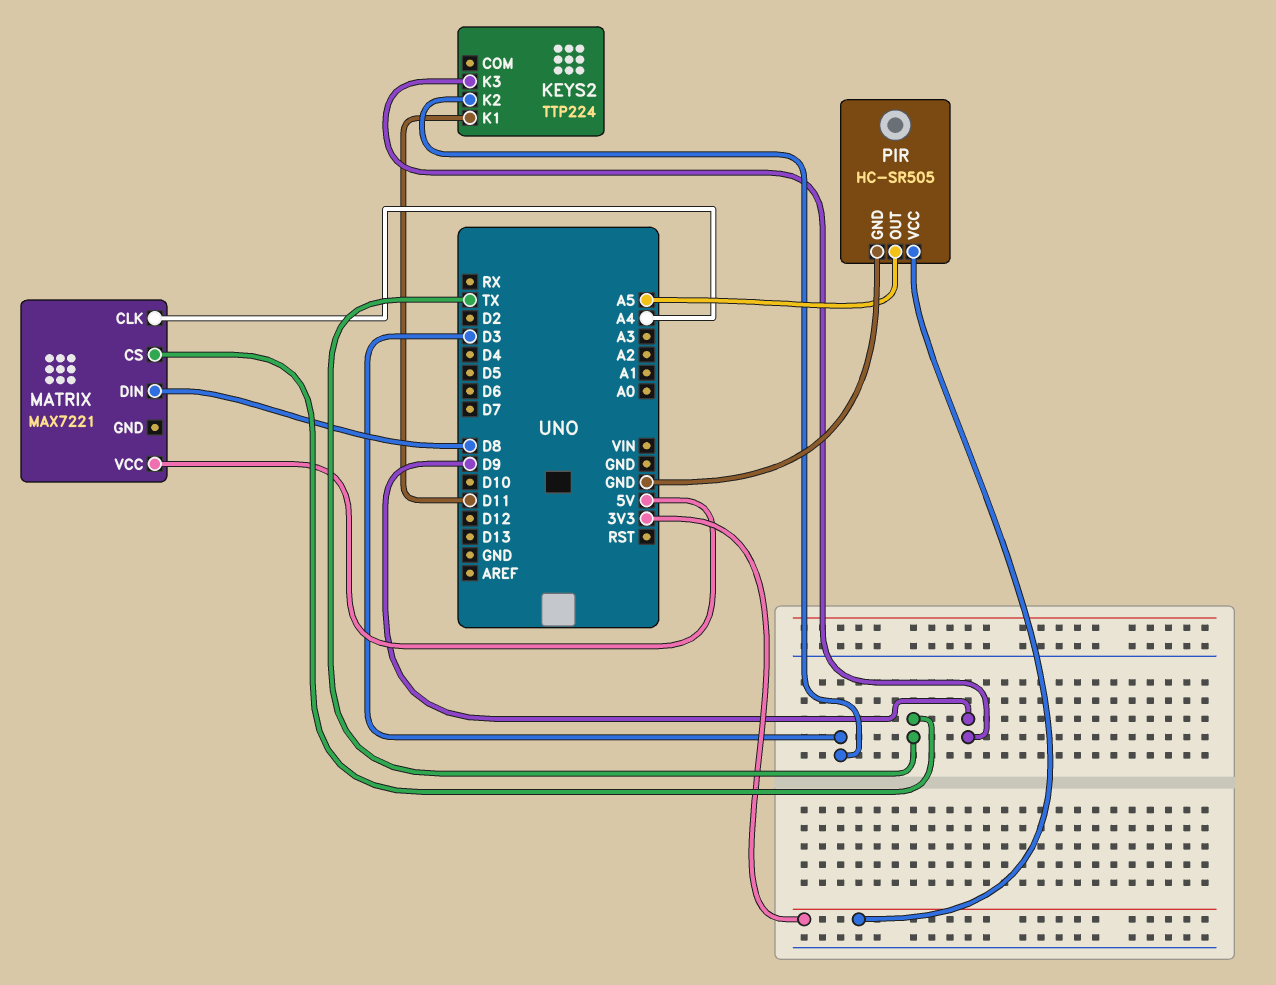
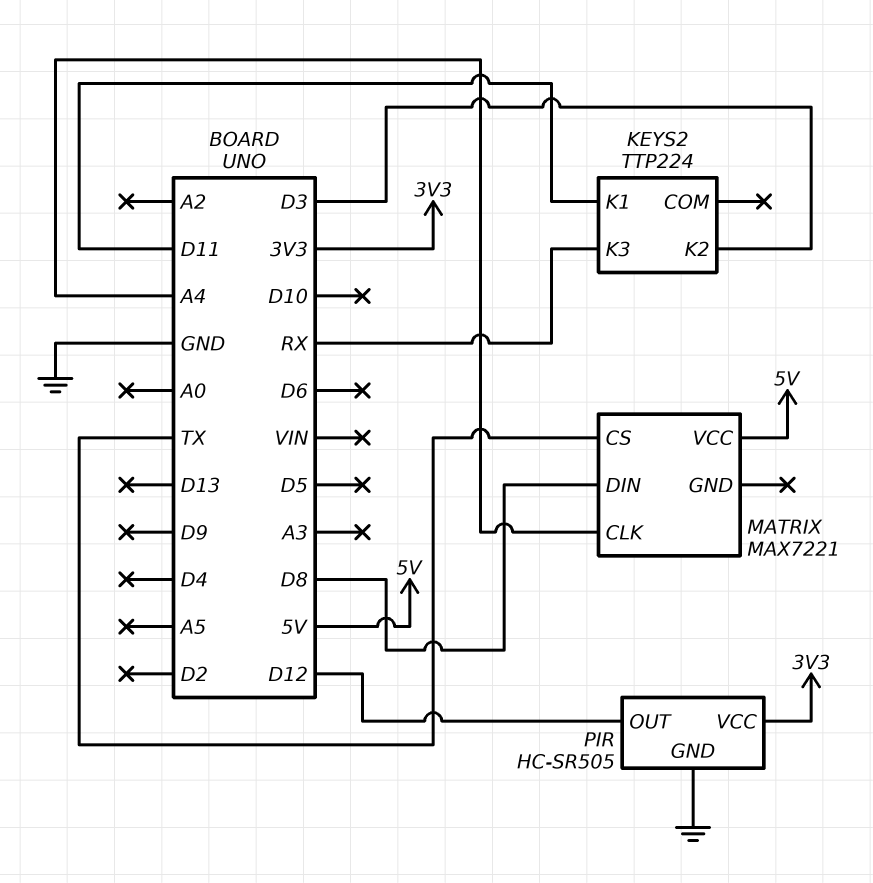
KEYS2 pin K3: D9 -> RX
PIR pin OUT: A5 -> D12

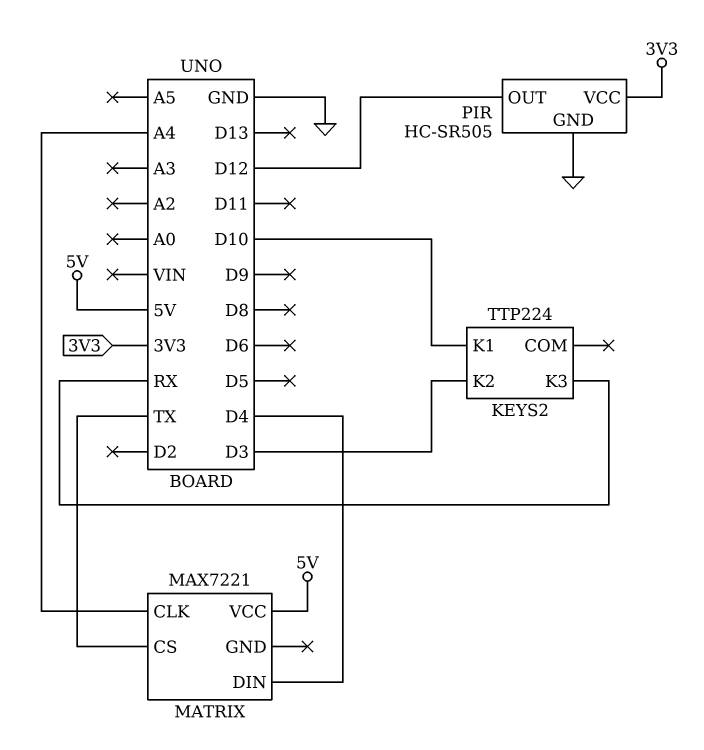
KEYS2 pin K1: D11 -> D10
MATRIX pin DIN: D8 -> D4

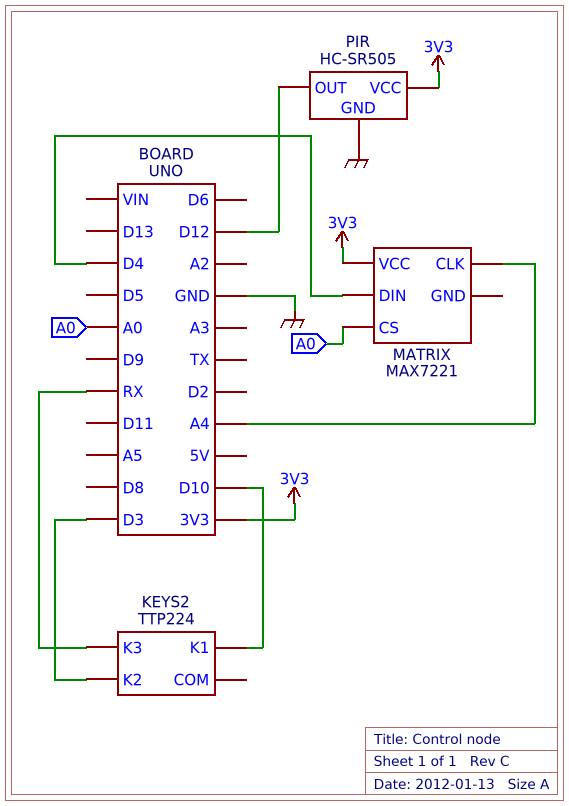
MATRIX pin CS: TX -> A0
MATRIX pin VCC: 5V -> 3V3

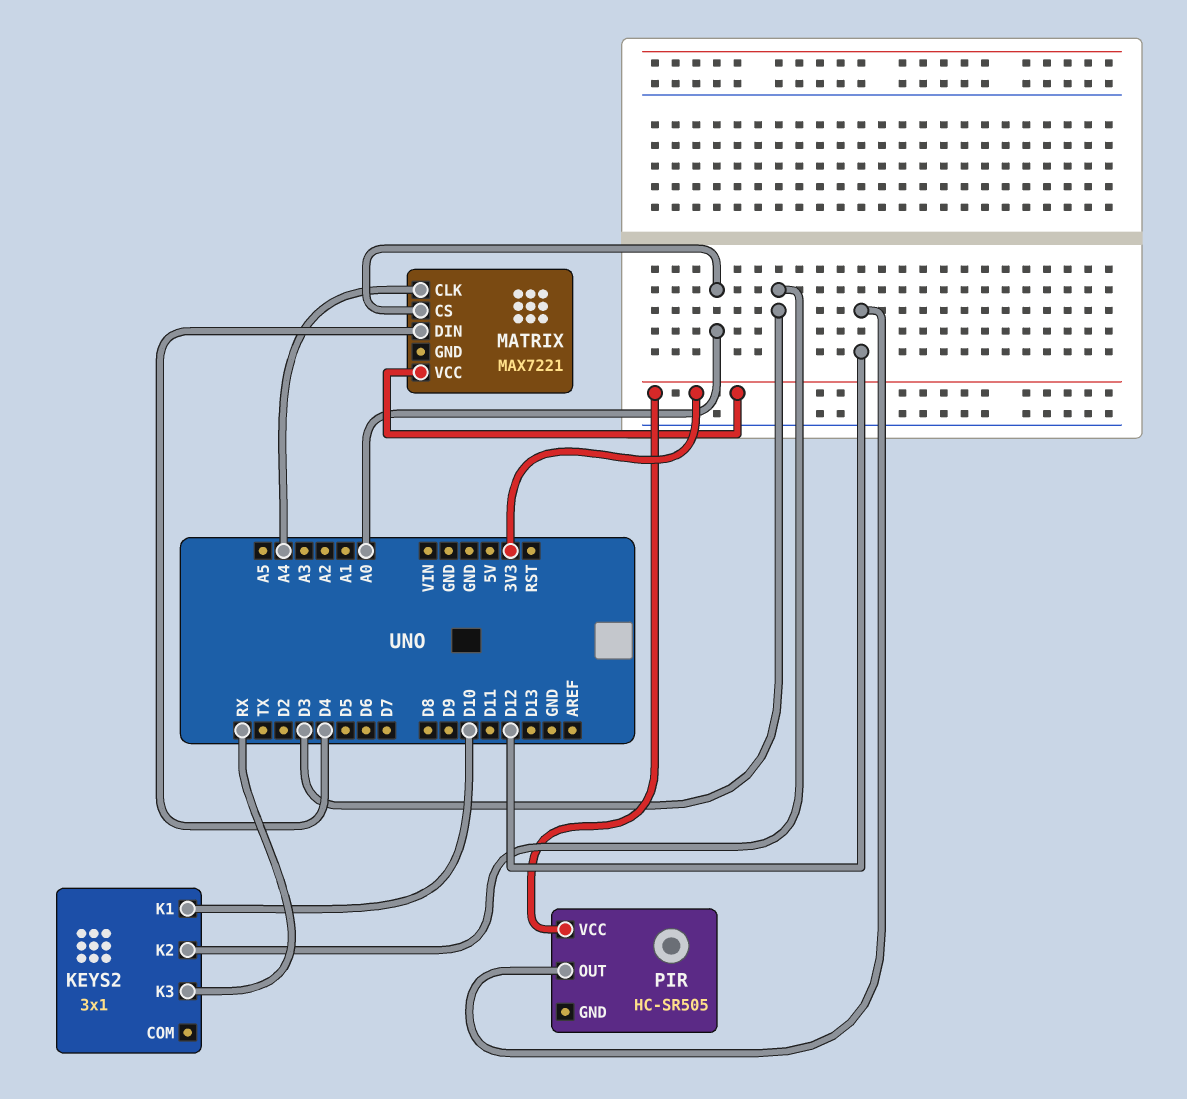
KEYS2: TTP224 -> 3x1
PIR pin GND: GND -> none

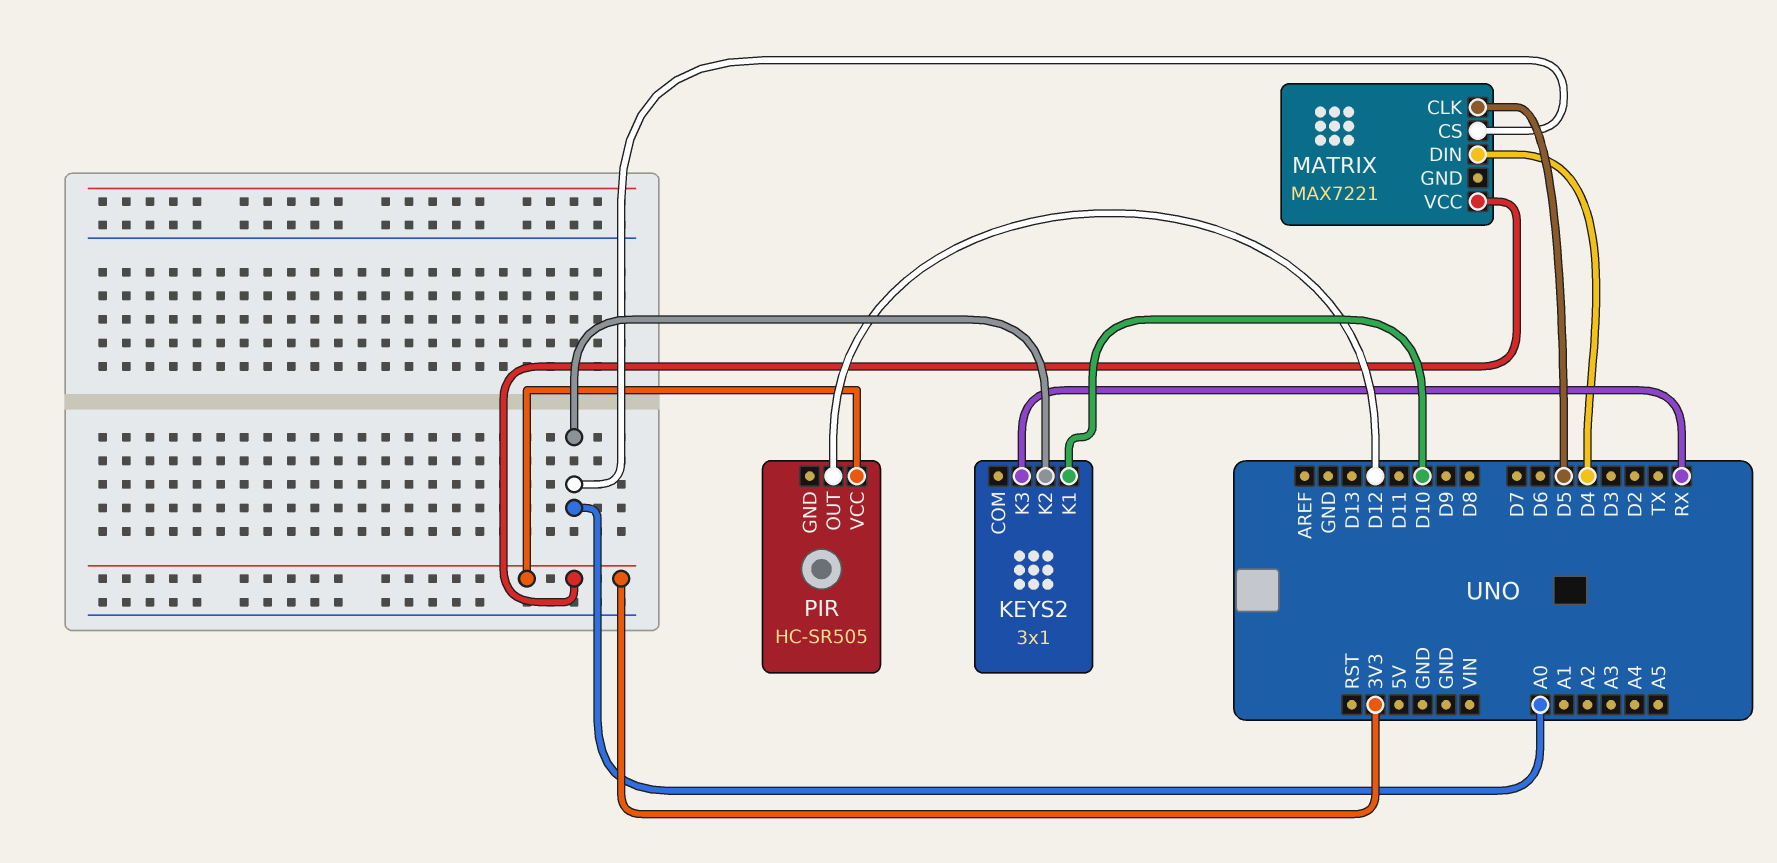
KEYS2 pin K2: D3 -> A0
MATRIX pin CLK: A4 -> D5

